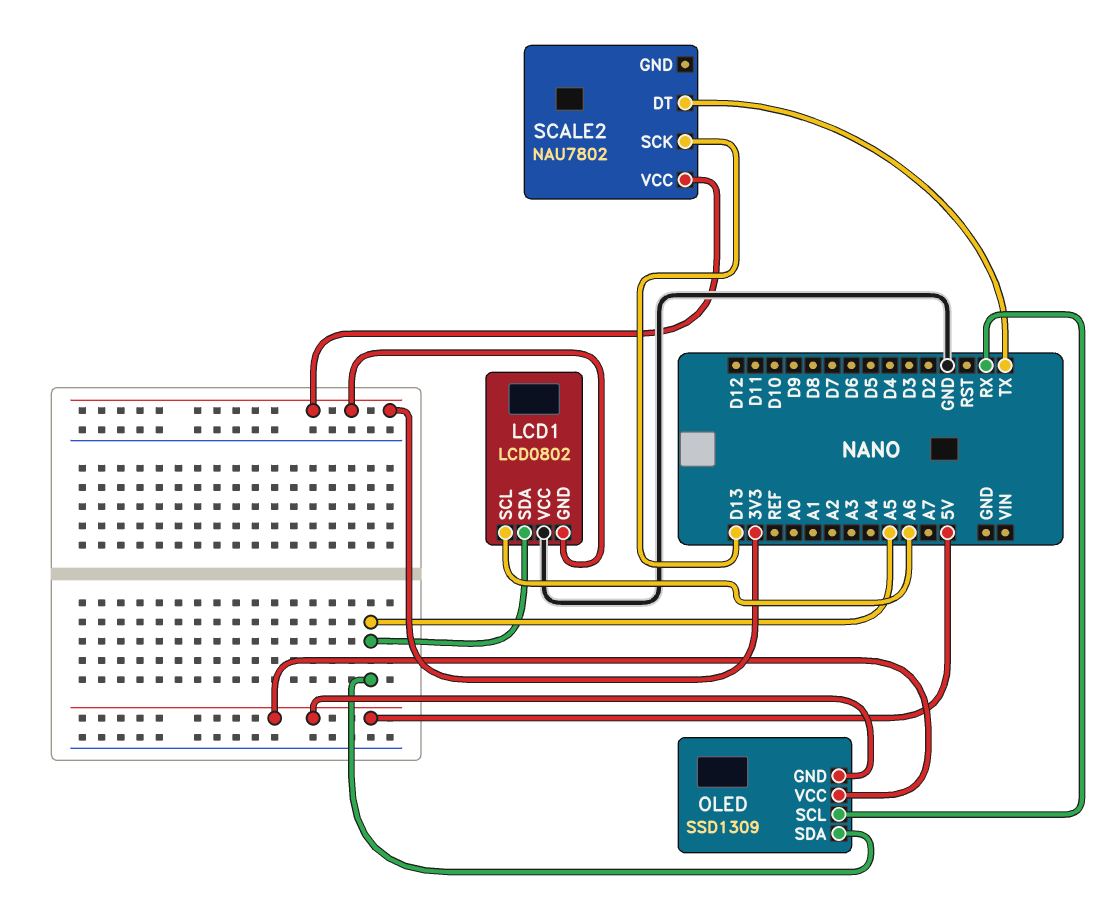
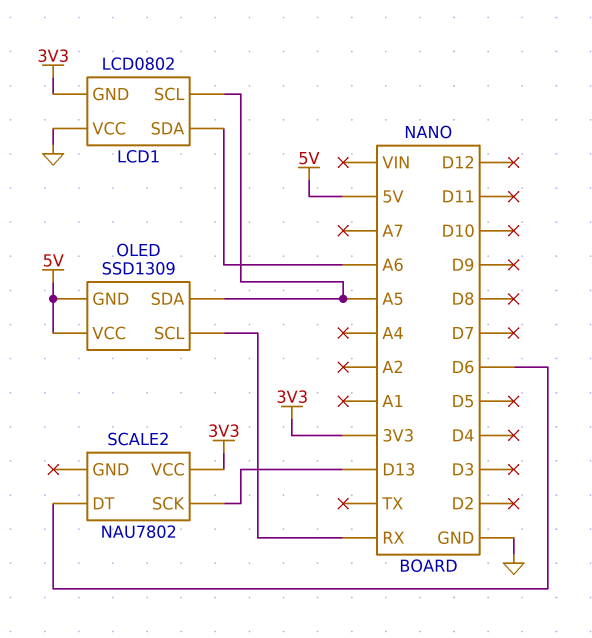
LCD1 pin SCL: A6 -> A5
LCD1 pin SDA: A5 -> A6
SCALE2 pin DT: TX -> D6

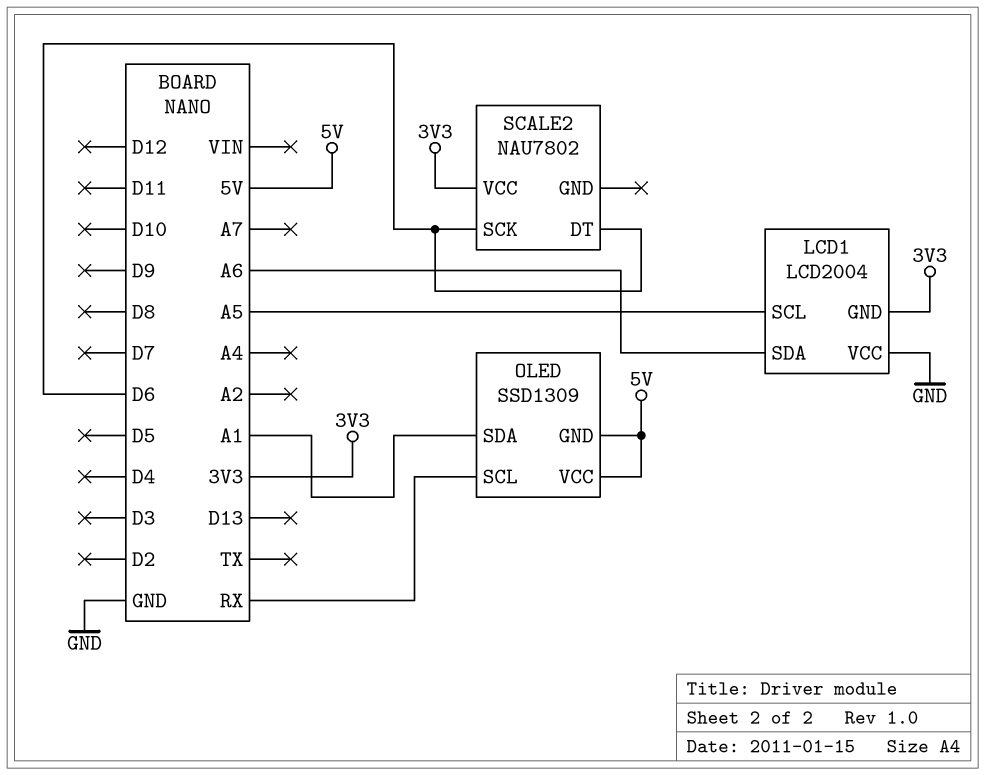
LCD1: LCD0802 -> LCD2004
OLED pin SDA: A5 -> A1
SCALE2 pin SCK: D13 -> D6

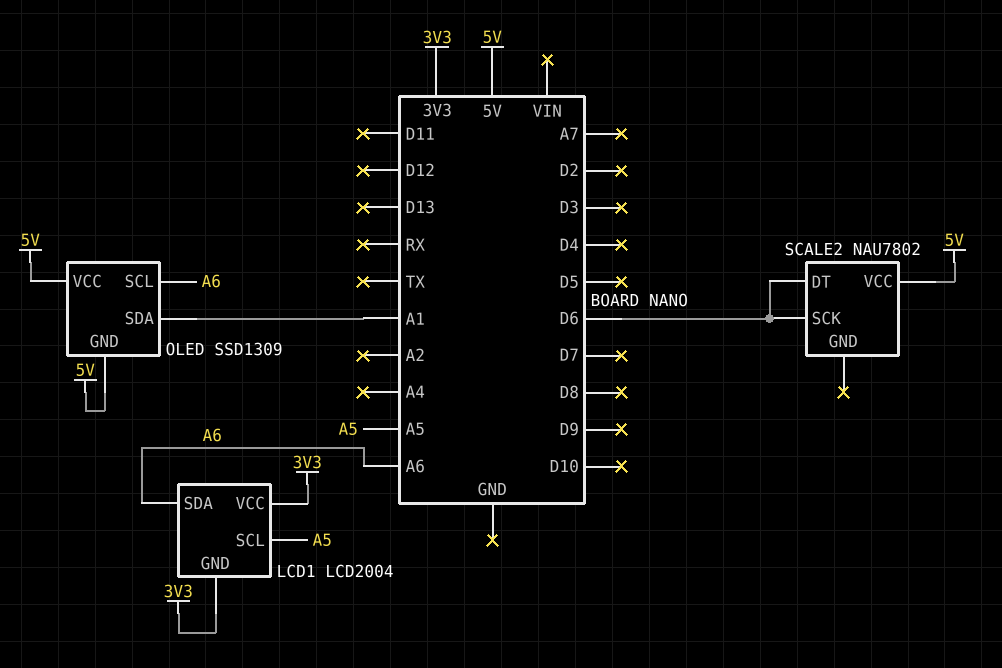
LCD1 pin VCC: GND -> 3V3
OLED pin SCL: RX -> A6
SCALE2 pin VCC: 3V3 -> 5V

